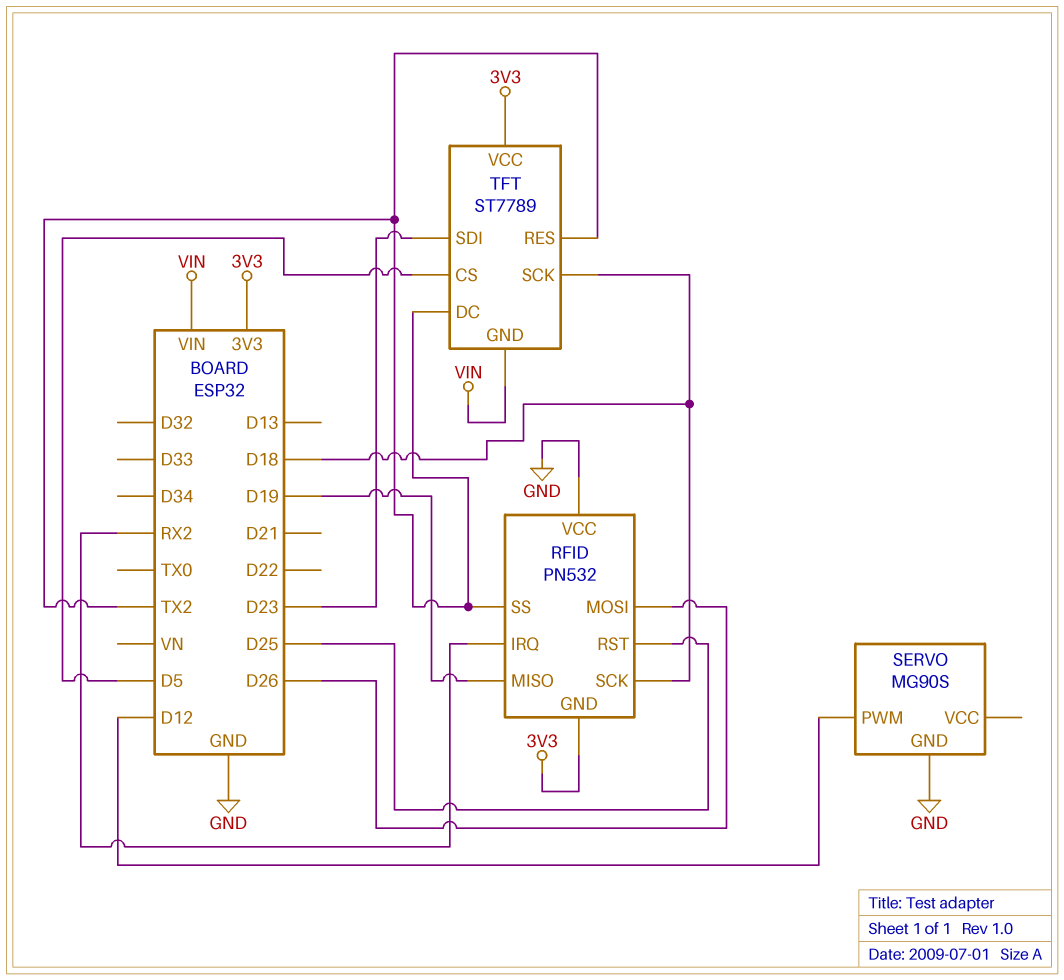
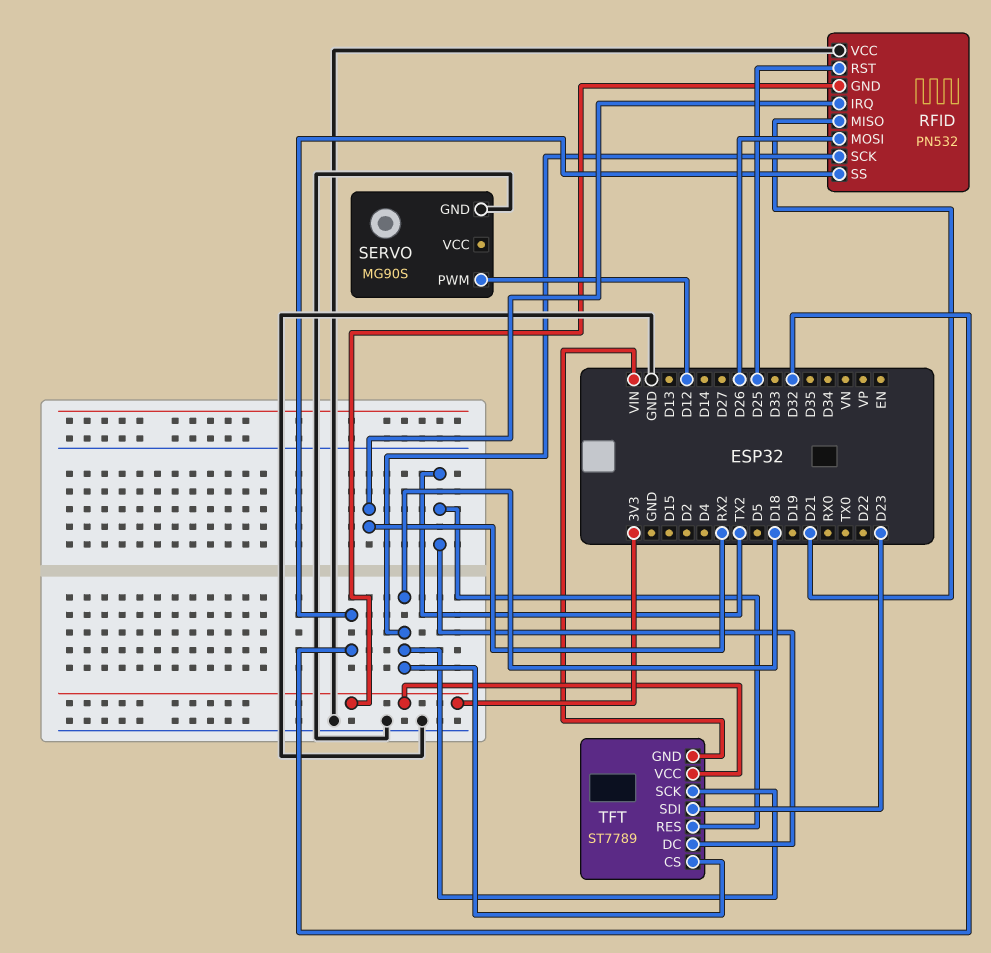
RFID pin MISO: D19 -> D21
RFID pin SS: TX2 -> D32
TFT pin CS: D5 -> D18

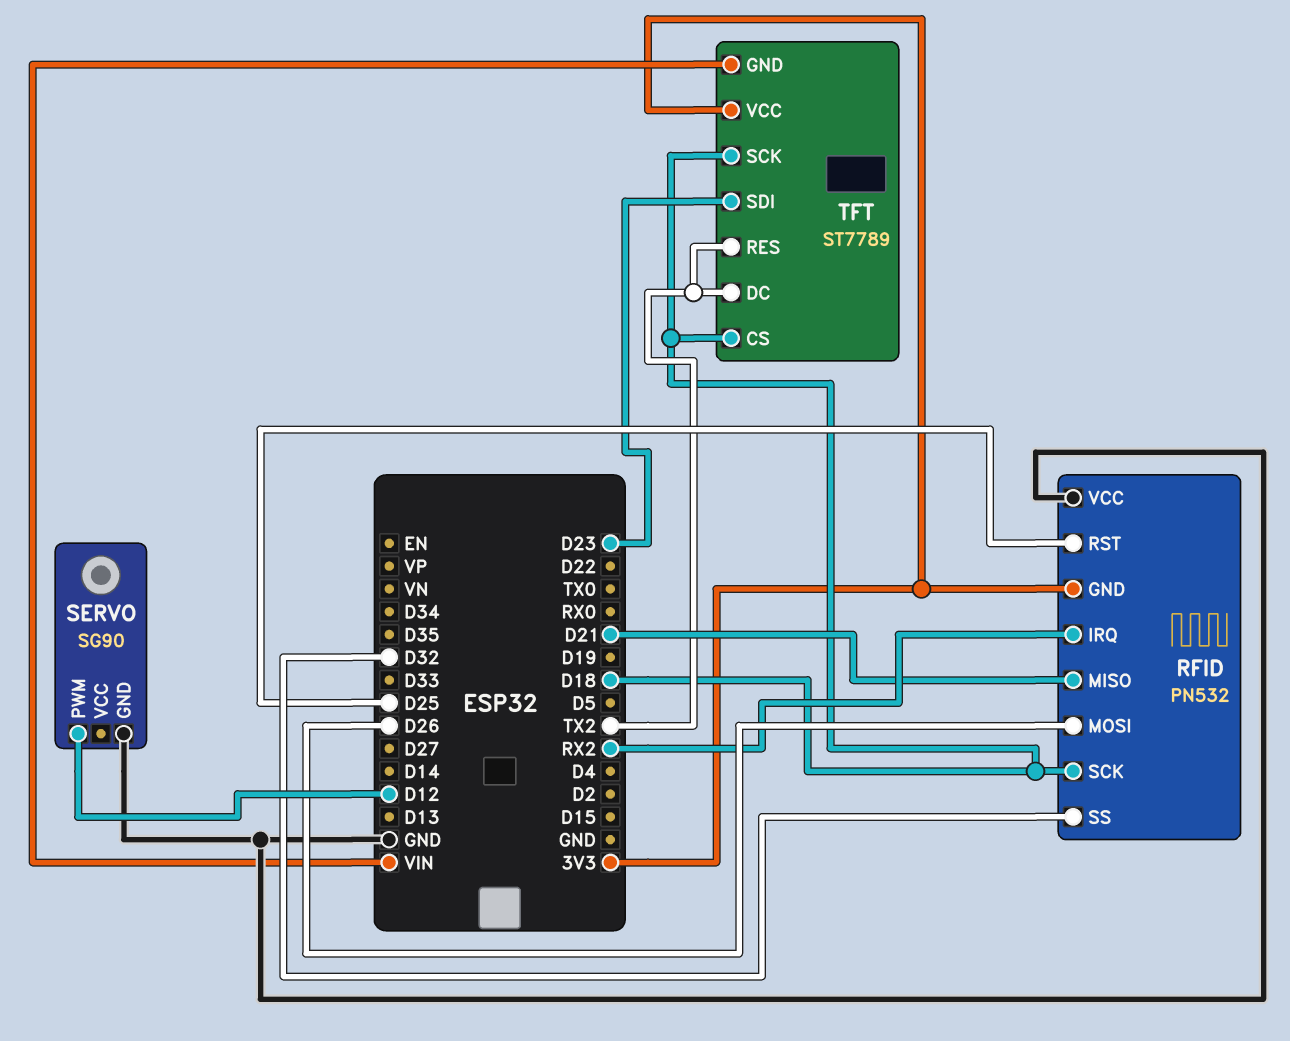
SERVO: MG90S -> SG90

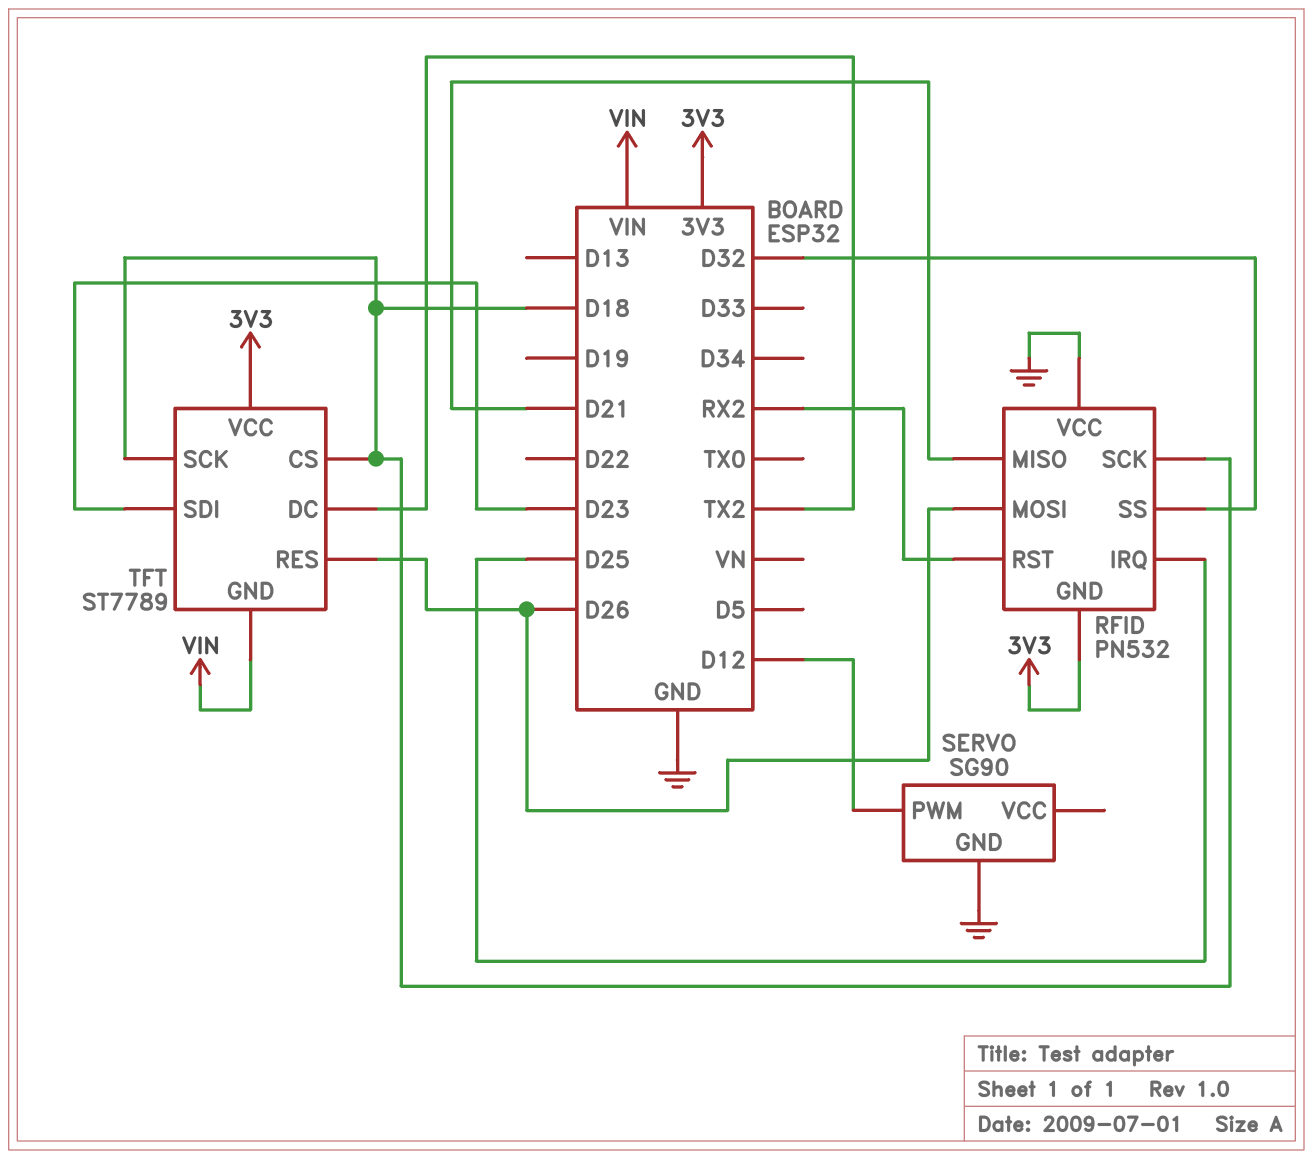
RFID pin IRQ: RX2 -> D25
RFID pin RST: D25 -> RX2
TFT pin RES: TX2 -> D26

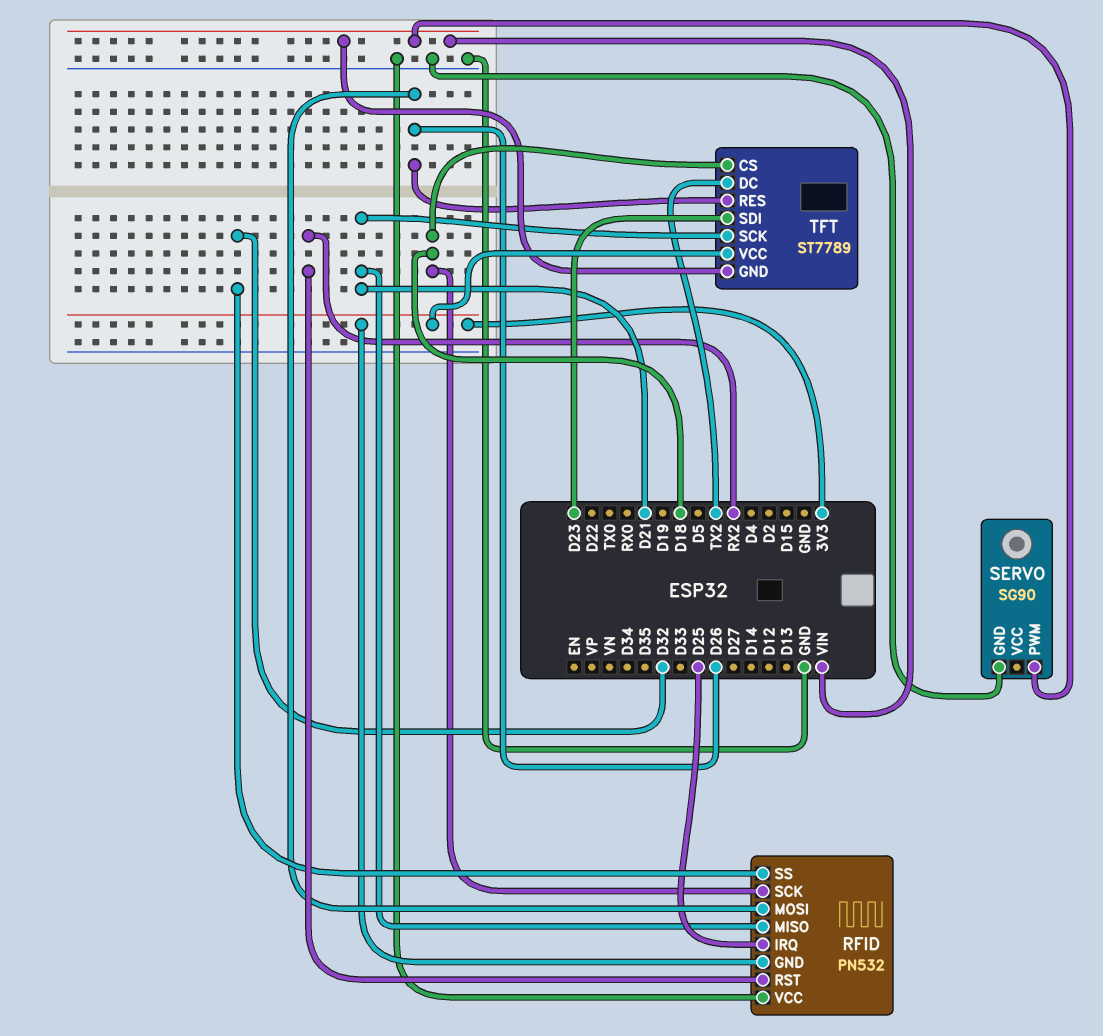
SERVO pin PWM: D12 -> VIN
TFT pin SCK: D18 -> D21

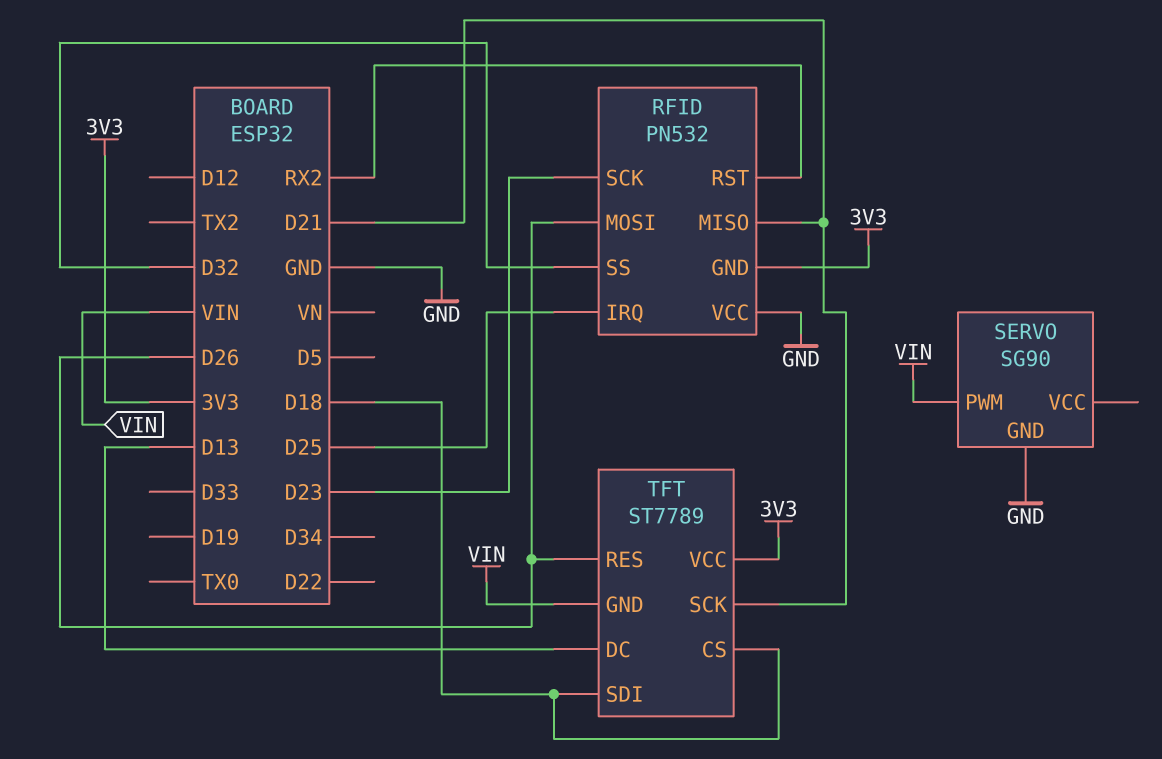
RFID pin SCK: D18 -> D23
TFT pin DC: TX2 -> D13
TFT pin SDI: D23 -> D18

